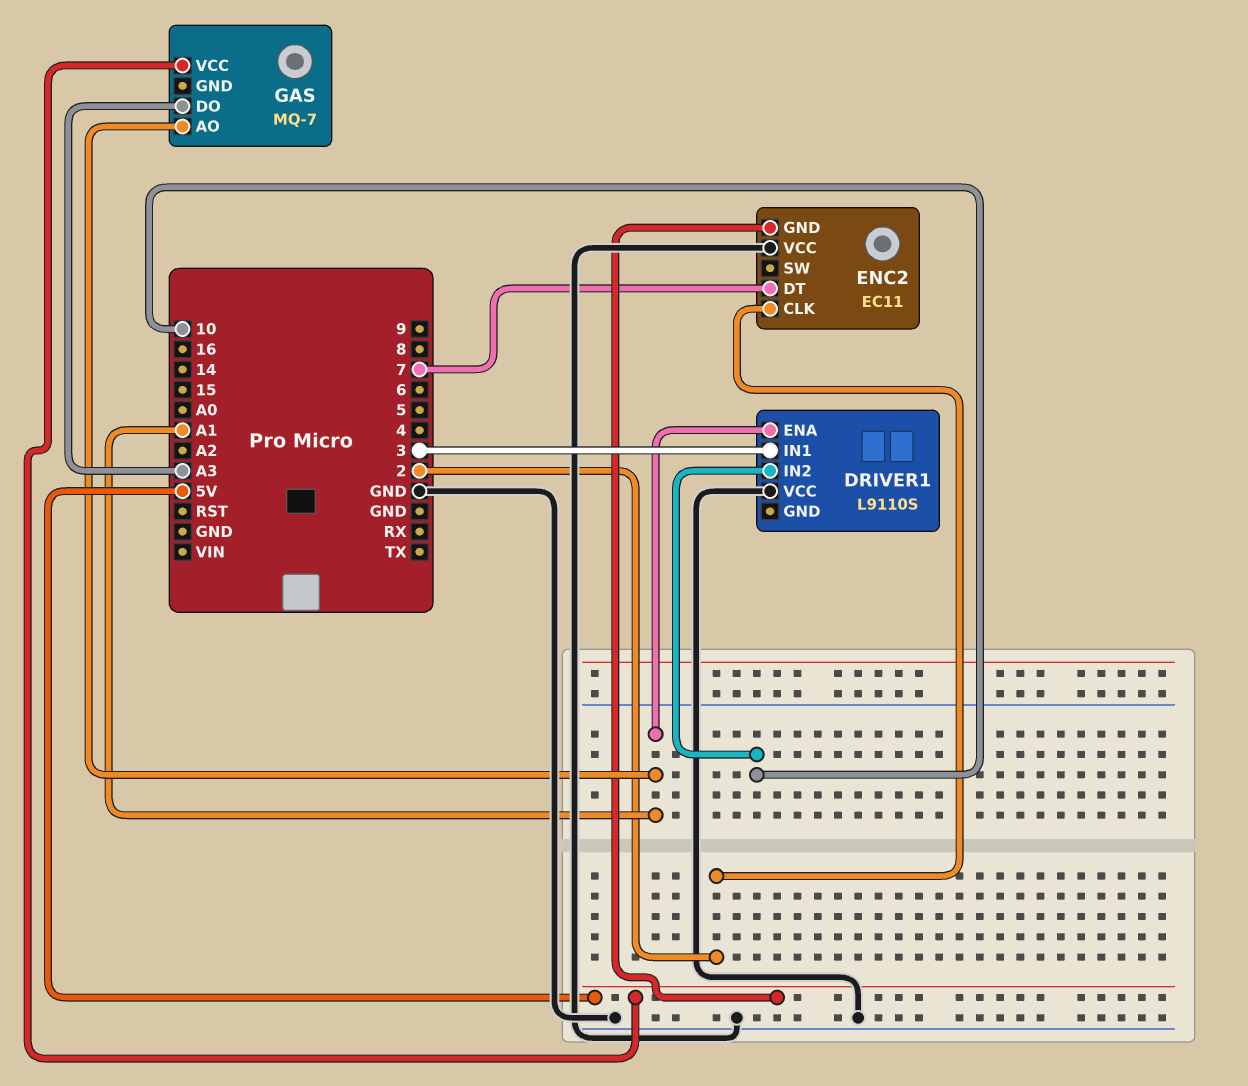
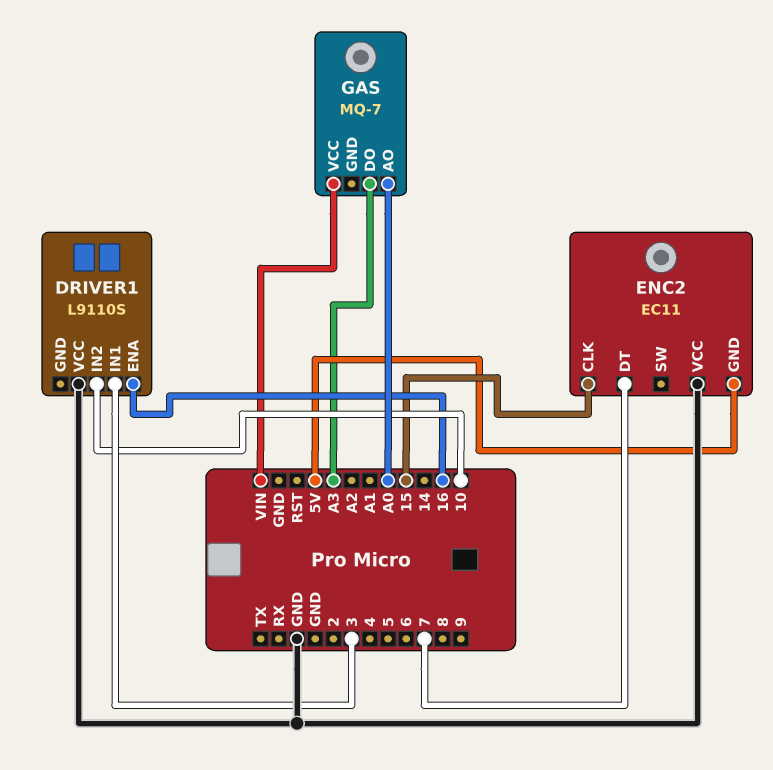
DRIVER1 pin ENA: A1 -> 16
ENC2 pin CLK: 2 -> 15
GAS pin AO: A1 -> A0
GAS pin VCC: 5V -> VIN

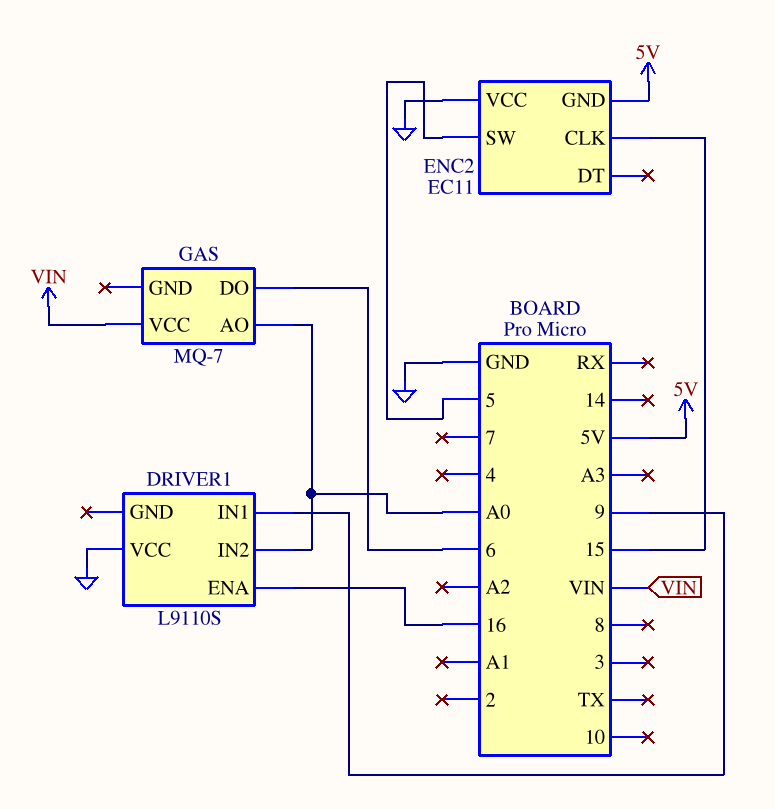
DRIVER1 pin IN1: 3 -> 9
DRIVER1 pin IN2: 10 -> A0
ENC2 pin DT: 7 -> none
ENC2 pin SW: none -> 5
GAS pin DO: A3 -> 6

